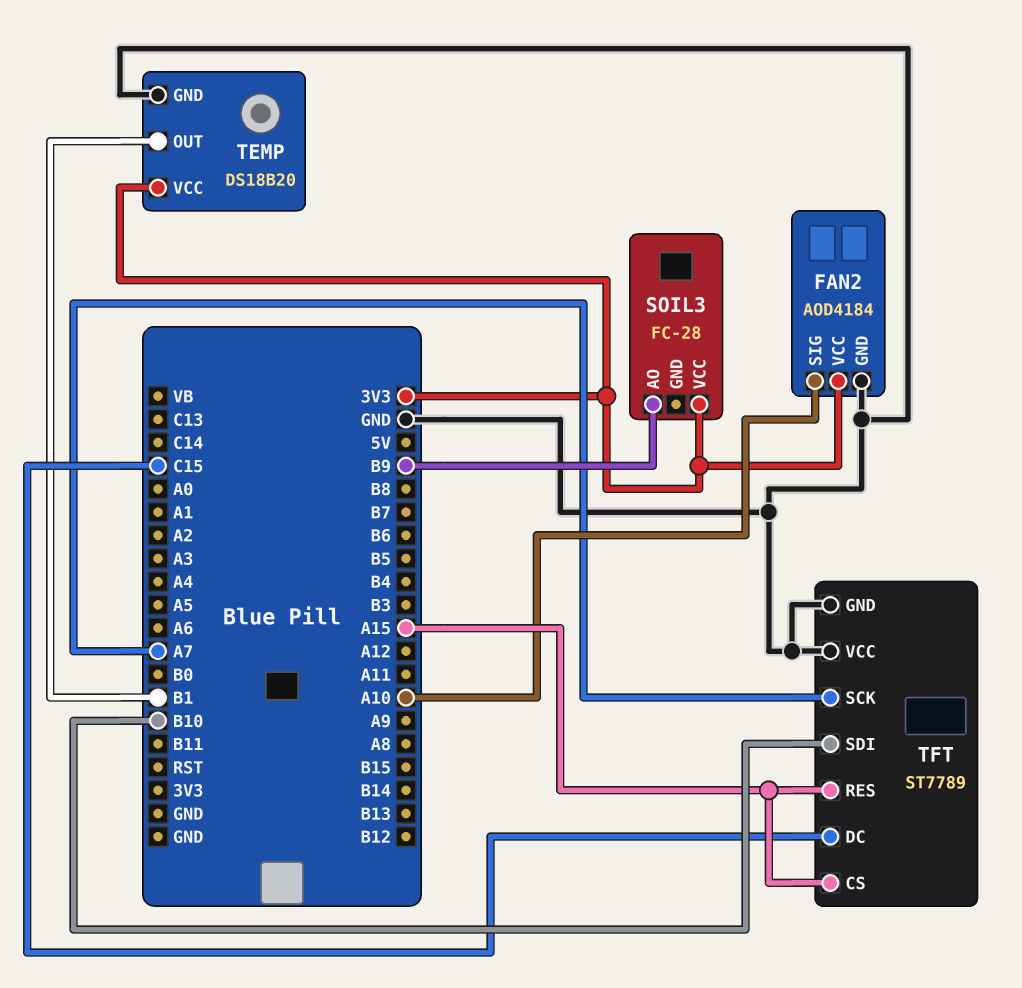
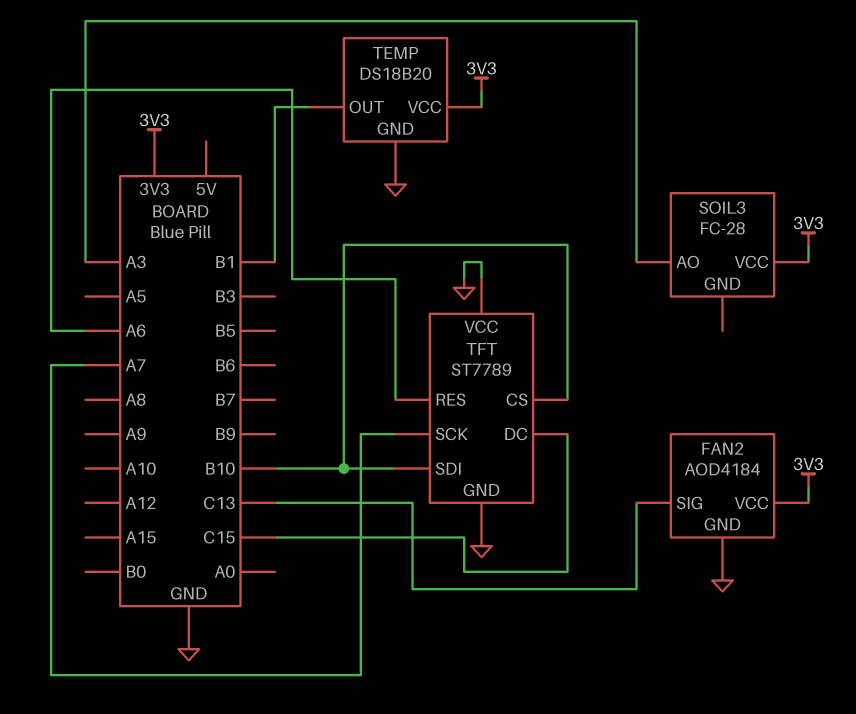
FAN2 pin SIG: A10 -> C13
SOIL3 pin AO: B9 -> A3
TFT pin CS: A15 -> B10
TFT pin RES: A15 -> A6

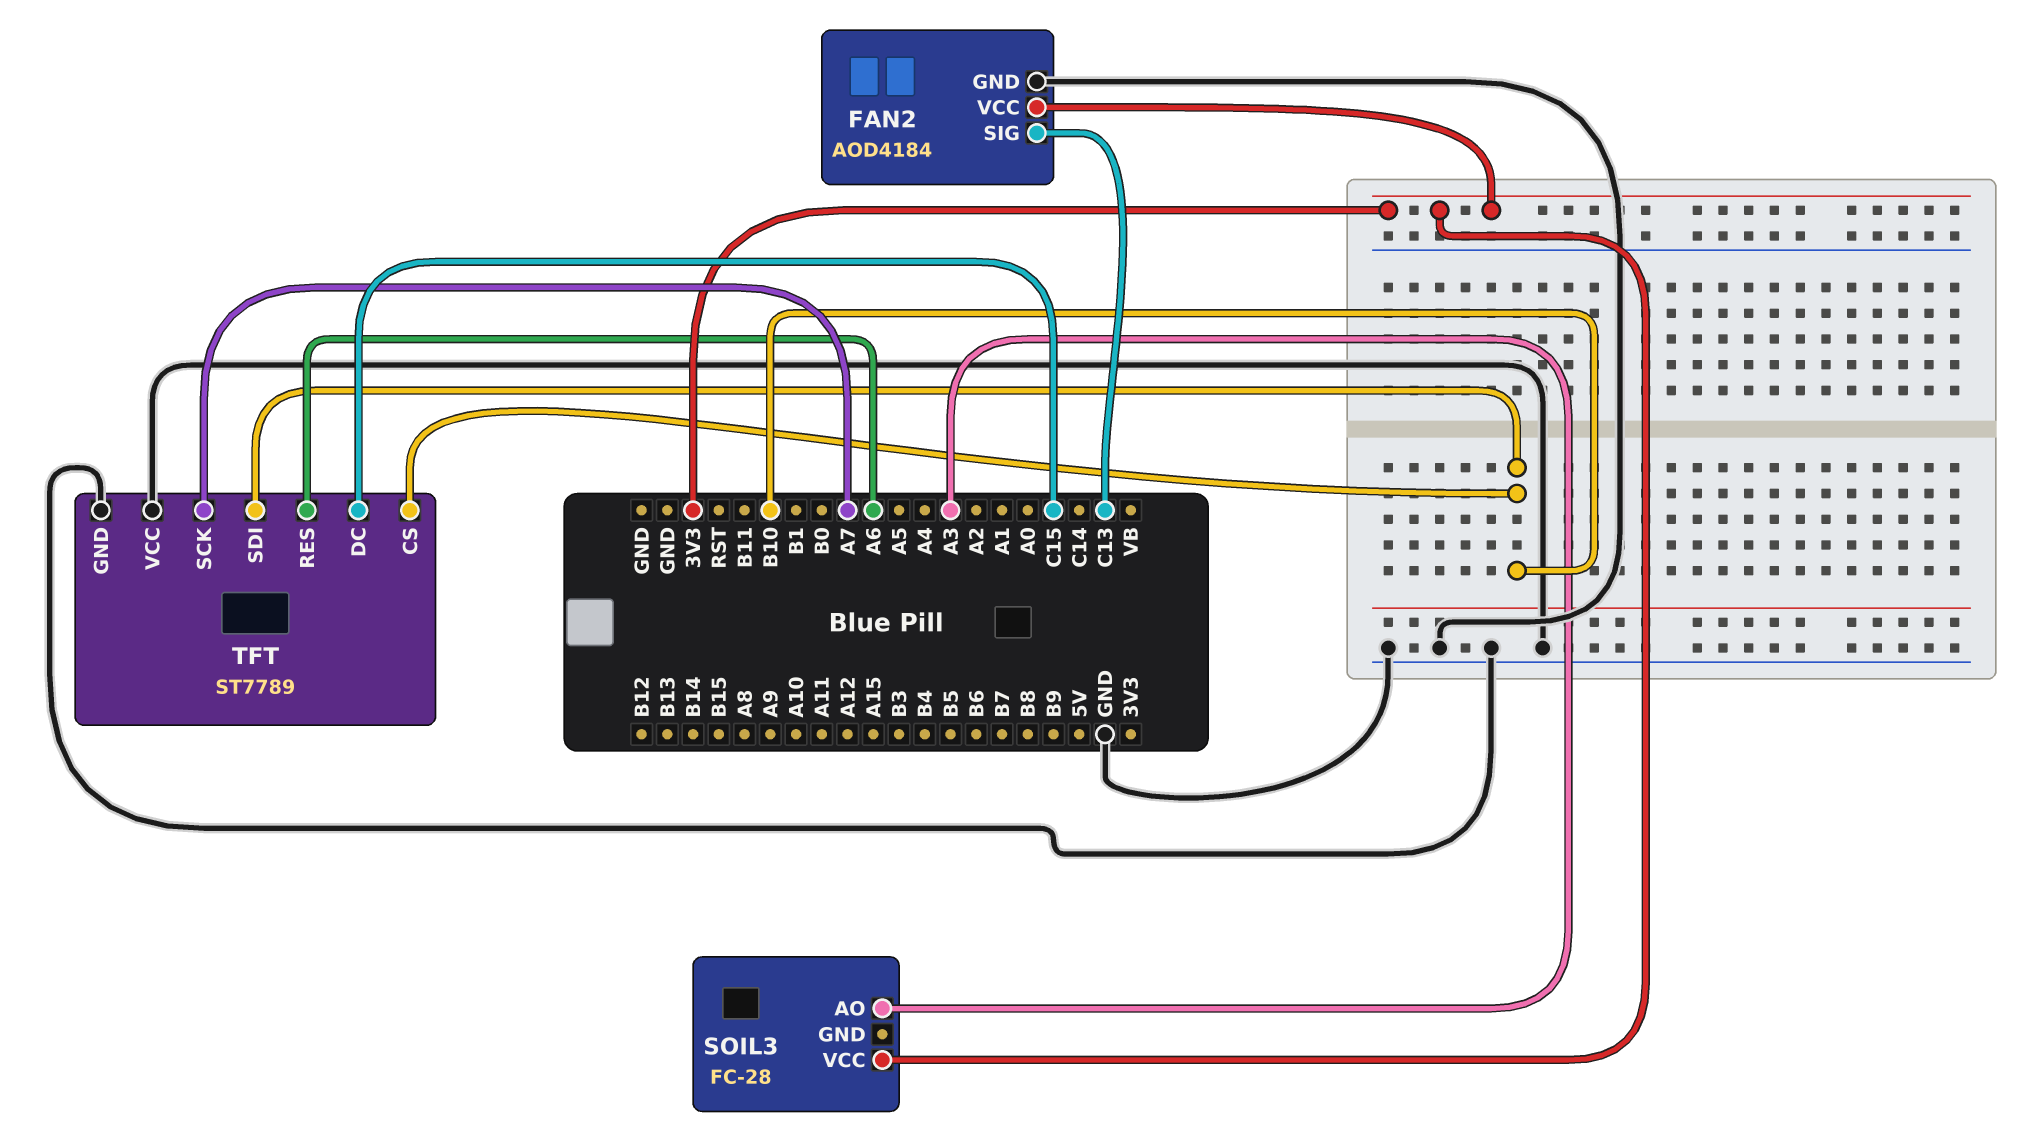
TEMP: DS18B20 -> none
TEMP pin GND: GND -> none
TEMP pin OUT: B1 -> none
TEMP pin VCC: 3V3 -> none

